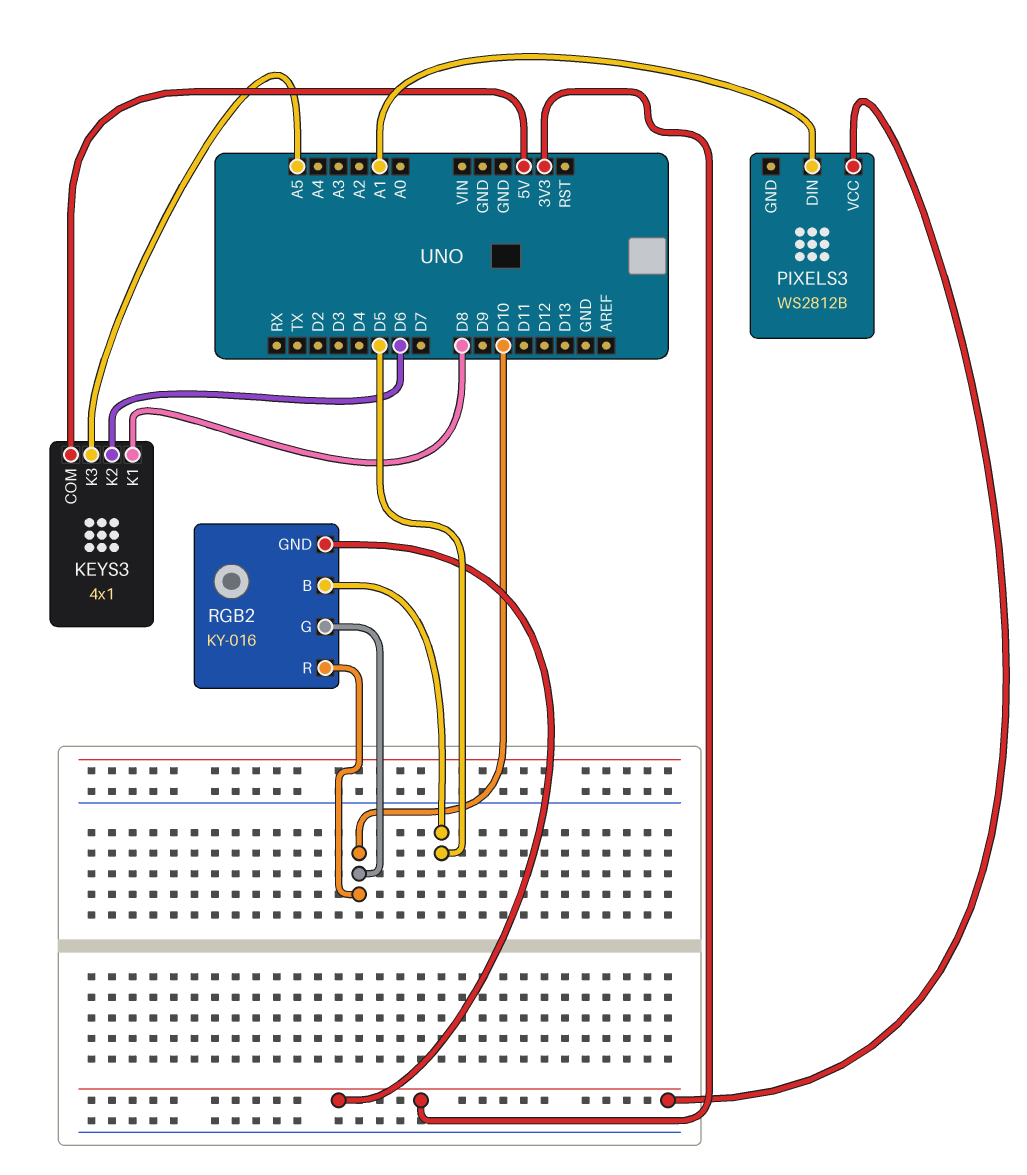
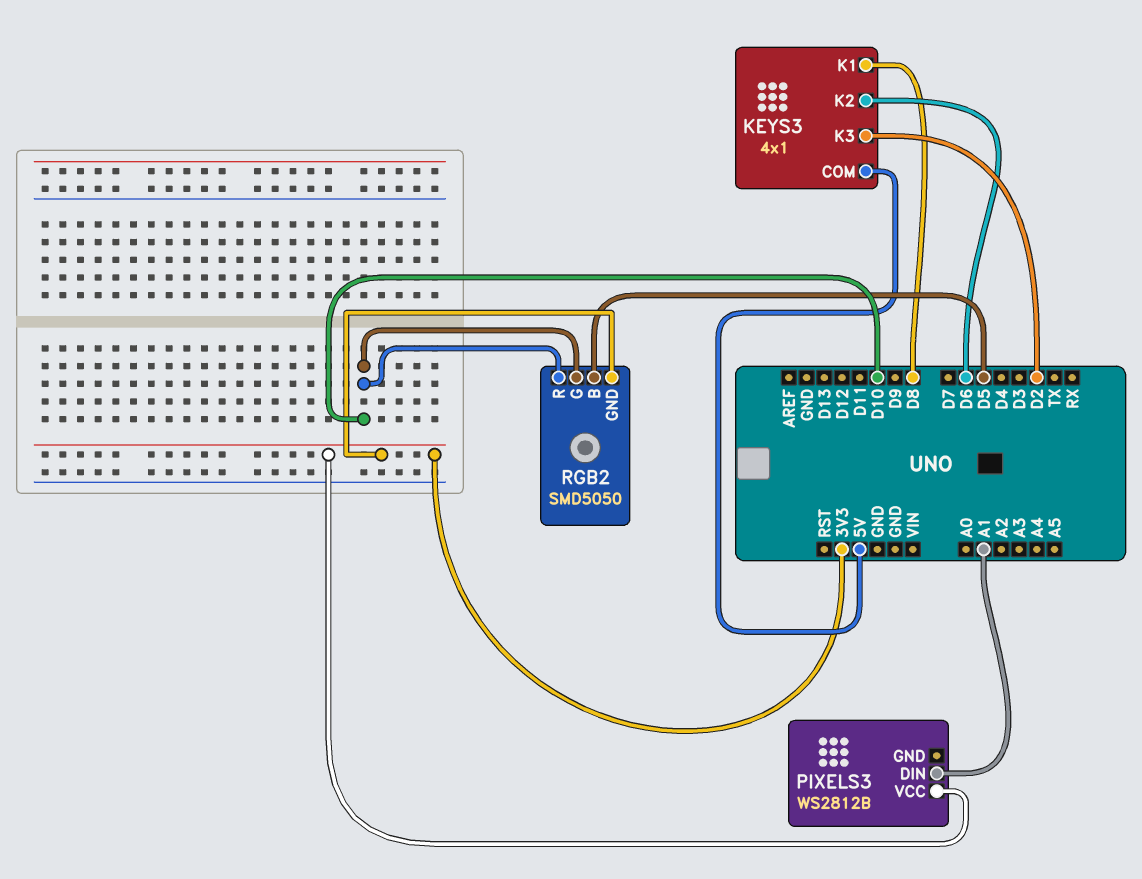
KEYS3 pin K3: A5 -> D2
RGB2: KY-016 -> SMD5050

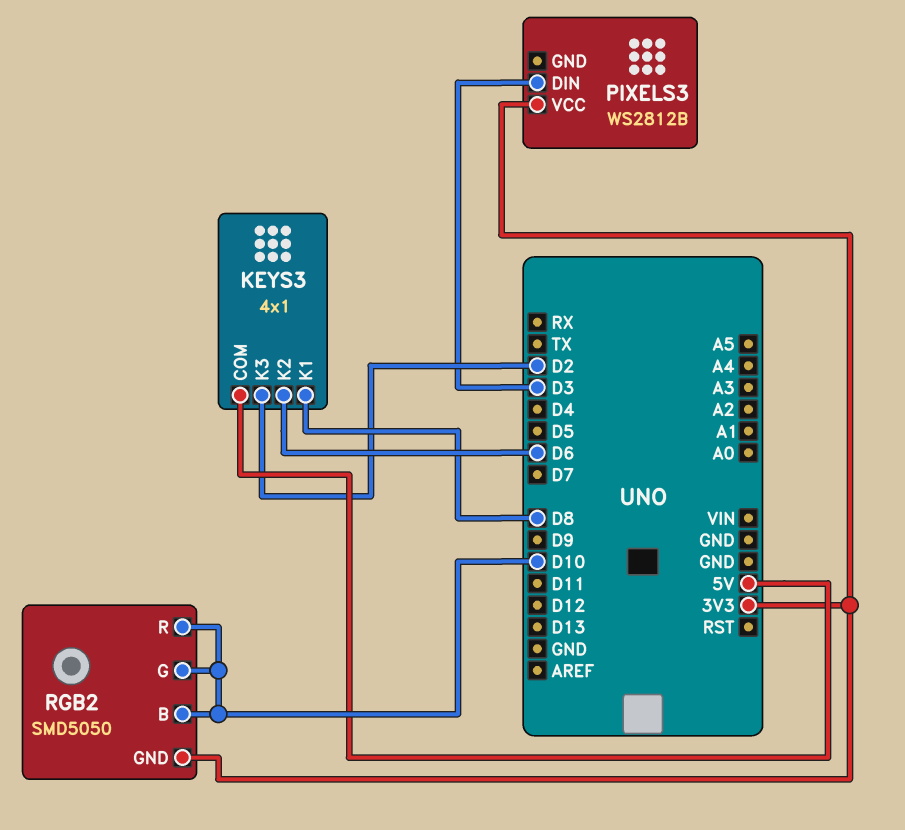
PIXELS3 pin DIN: A1 -> D3
RGB2 pin B: D5 -> D10

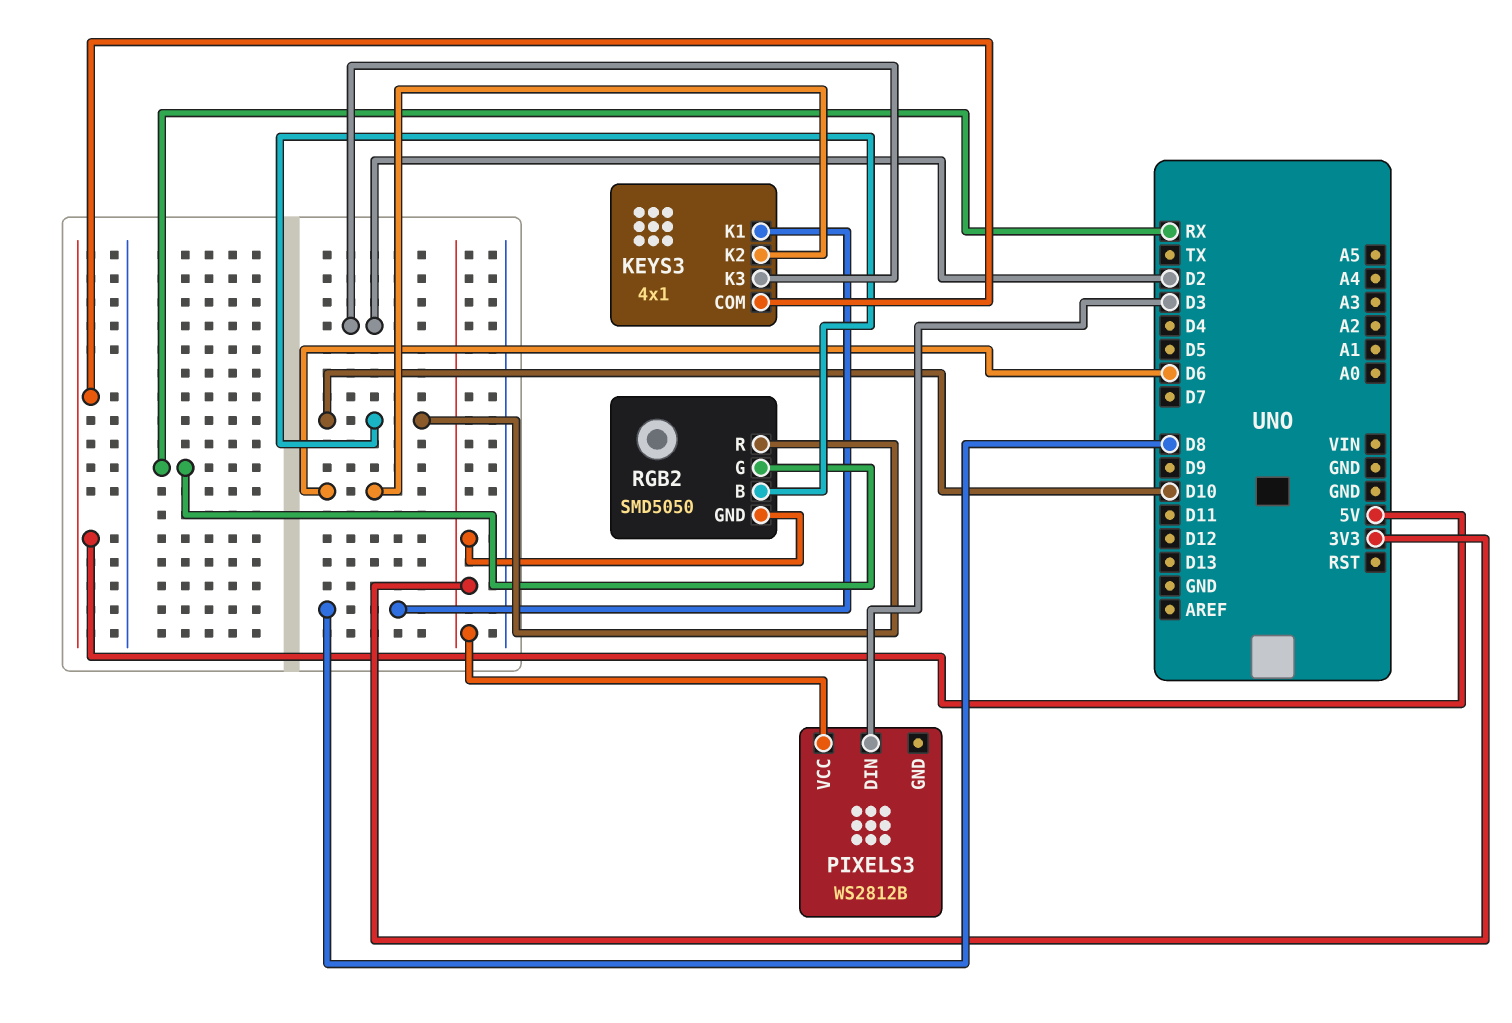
RGB2 pin G: D10 -> RX

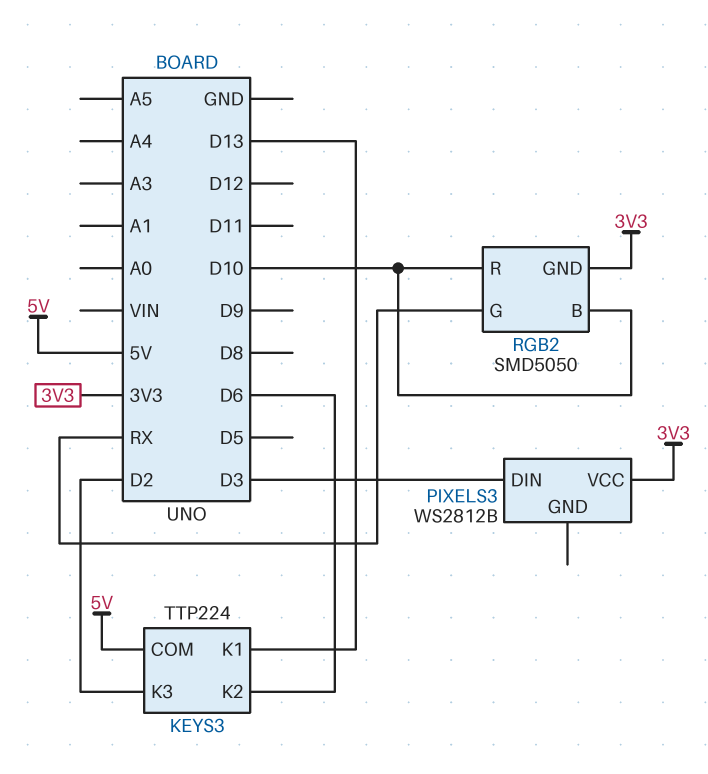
KEYS3: 4x1 -> TTP224
KEYS3 pin K1: D8 -> D13

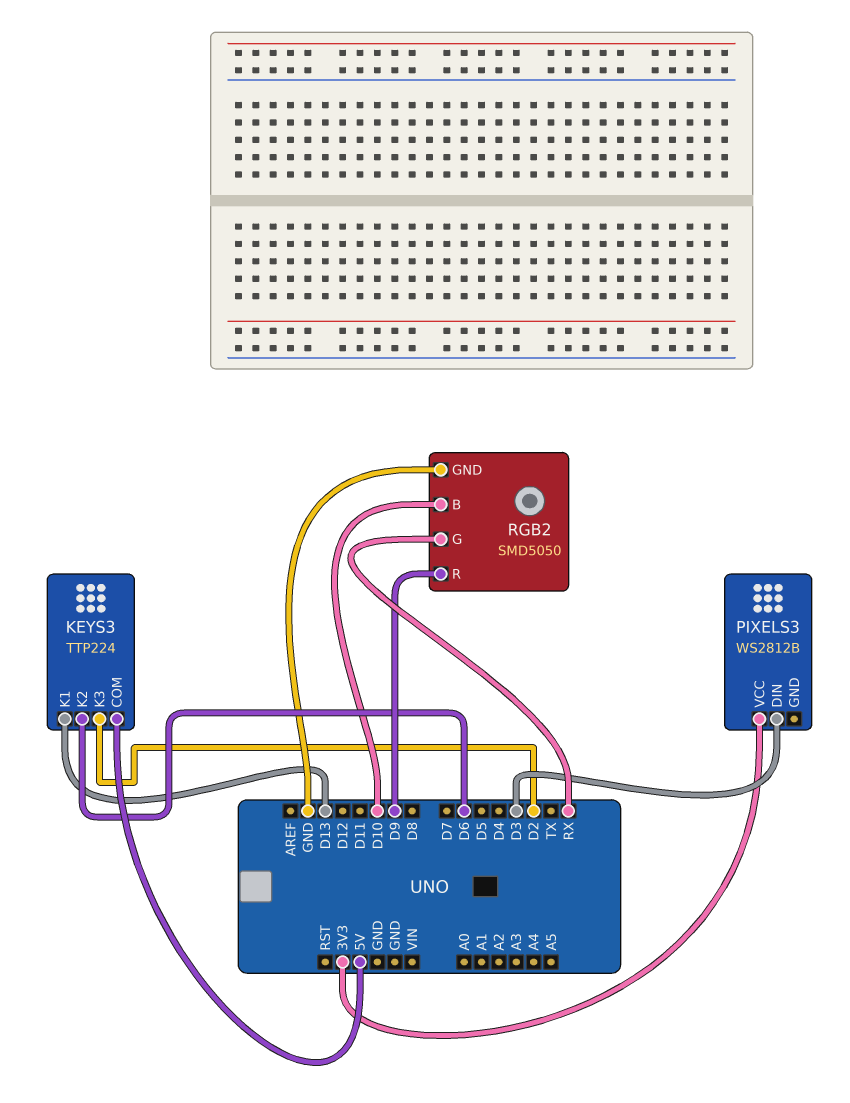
RGB2 pin GND: 3V3 -> GND
RGB2 pin R: D10 -> D9

